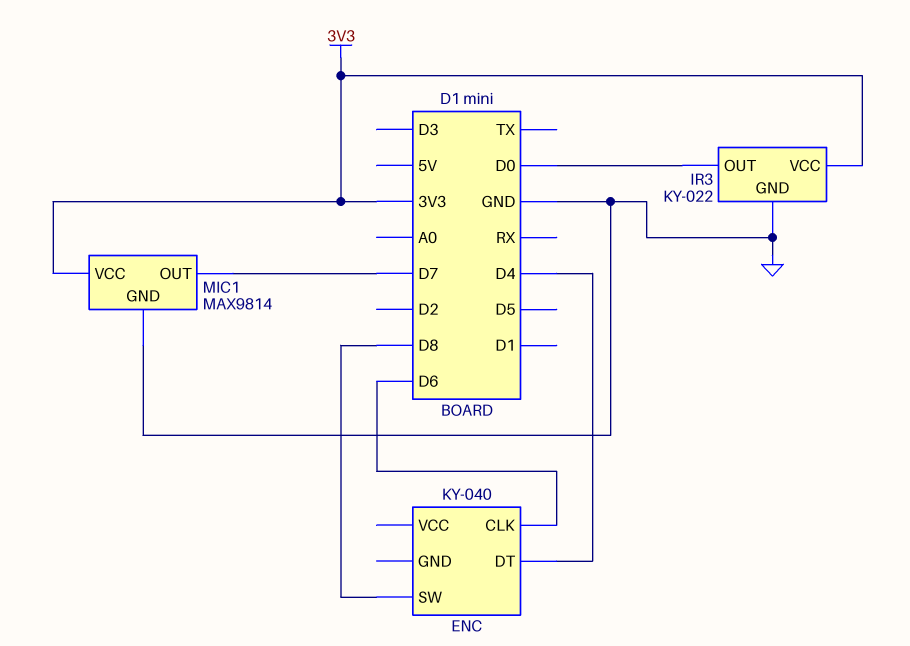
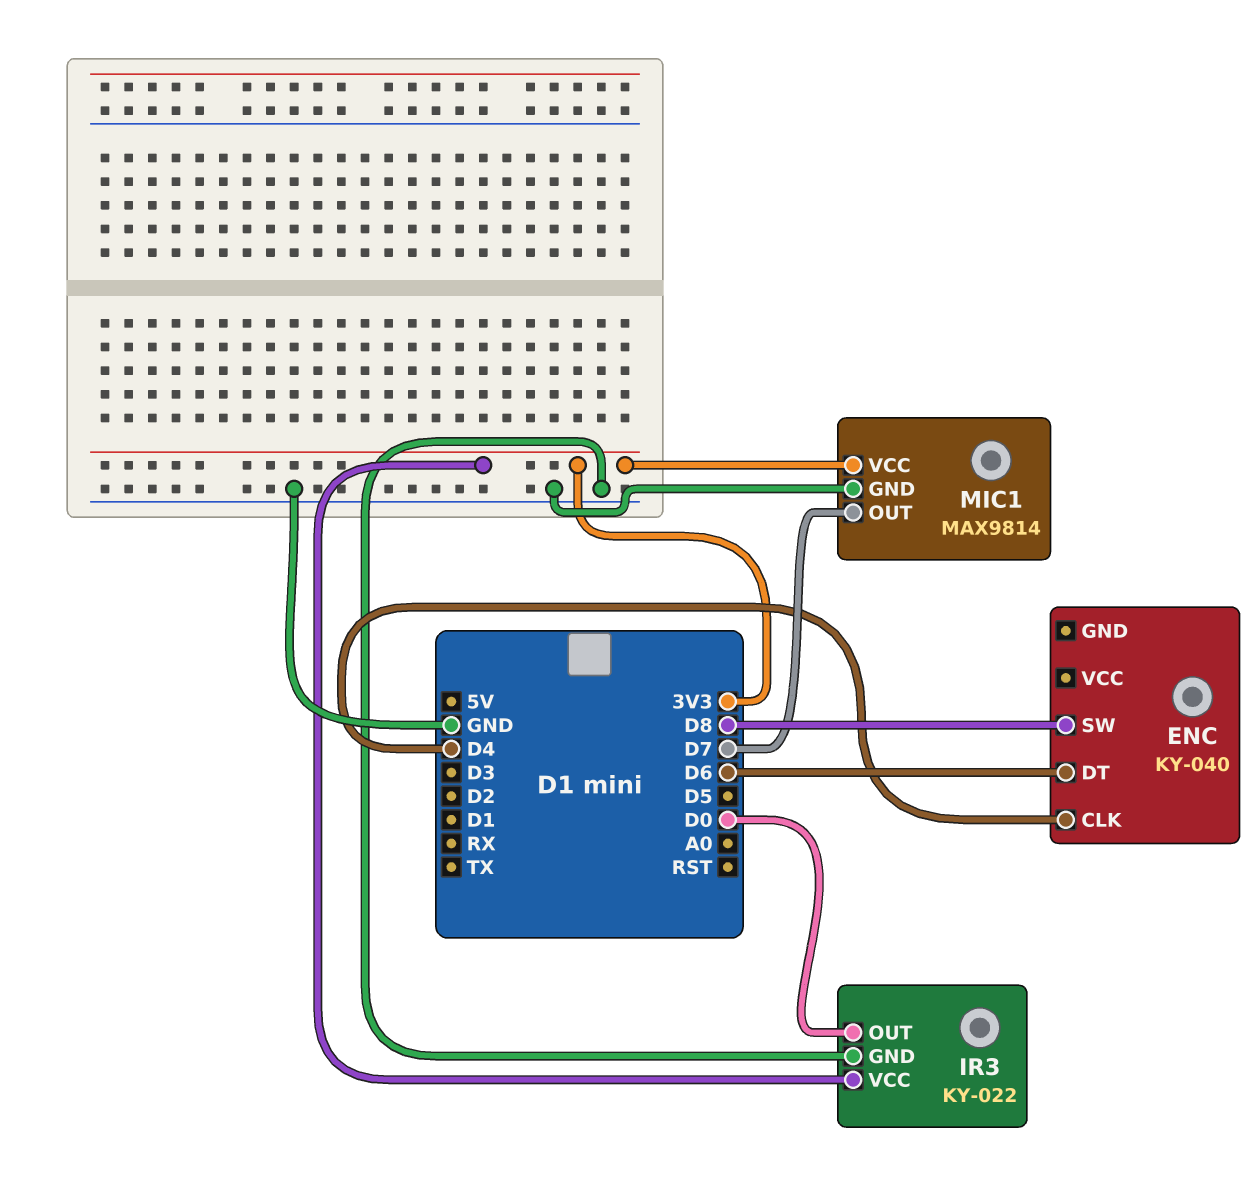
ENC pin CLK: D6 -> D4
ENC pin DT: D4 -> D6

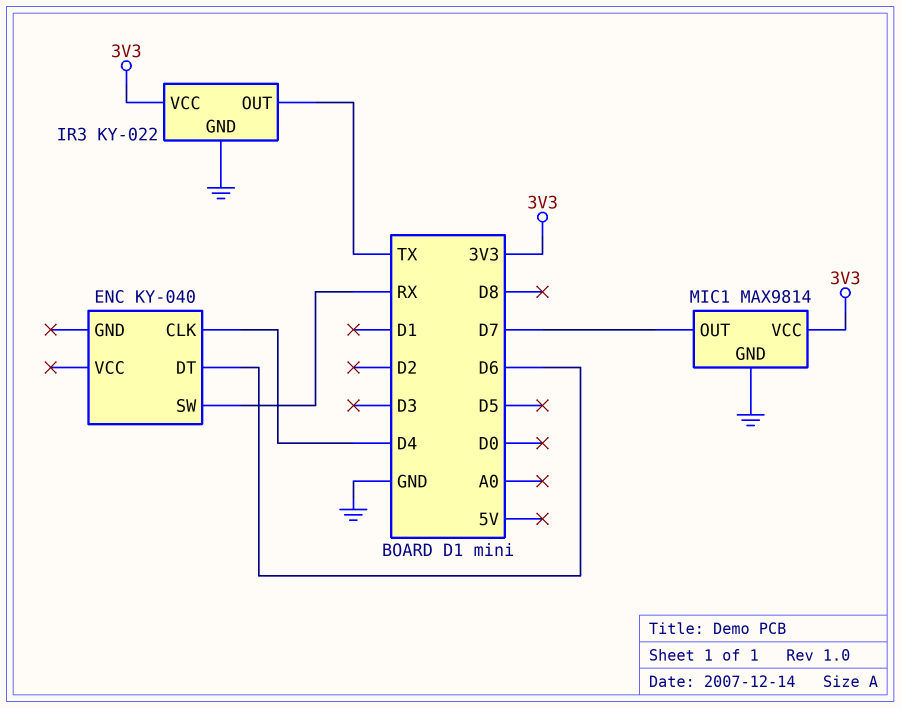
ENC pin SW: D8 -> RX
IR3 pin OUT: D0 -> TX

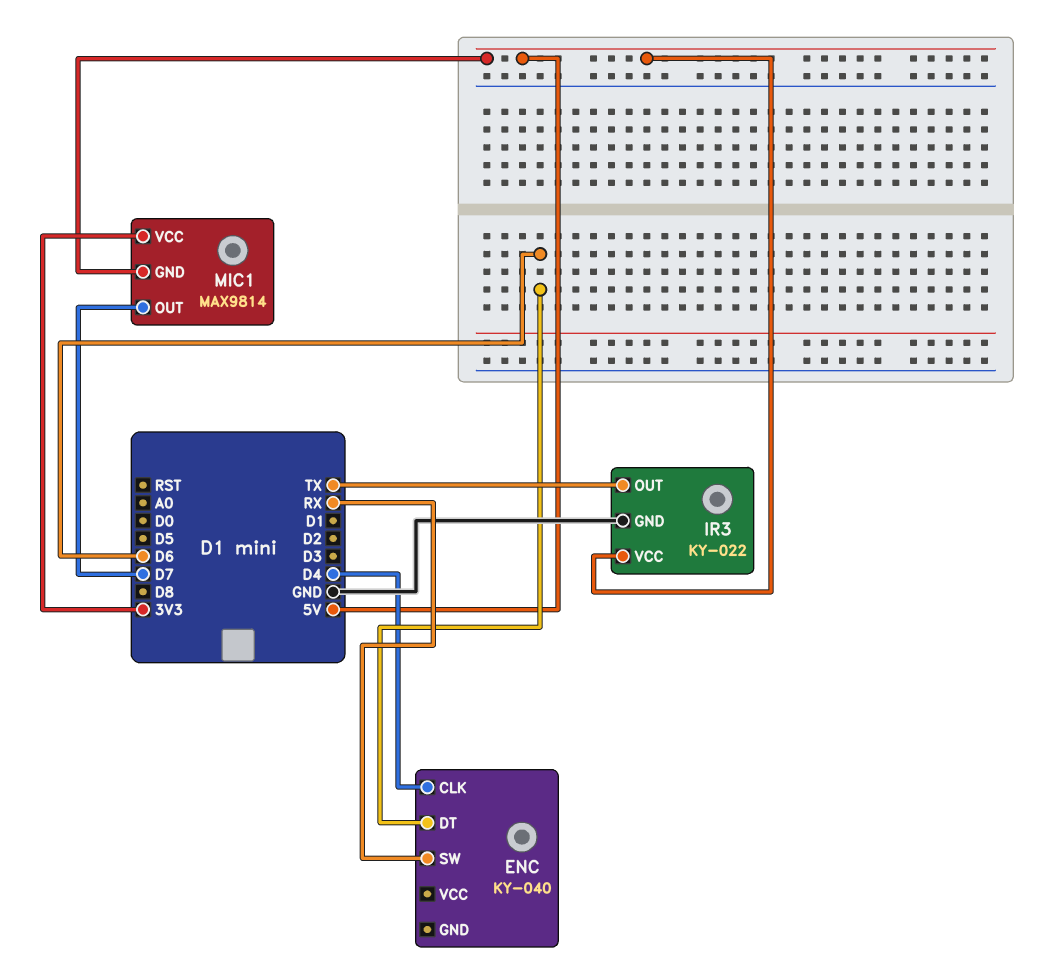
IR3 pin VCC: 3V3 -> 5V
MIC1 pin GND: GND -> 5V

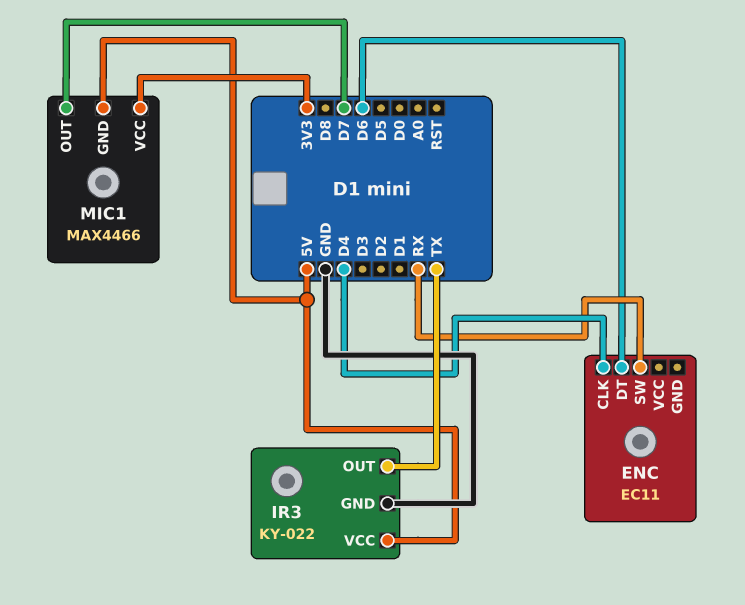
ENC: KY-040 -> EC11
MIC1: MAX9814 -> MAX4466

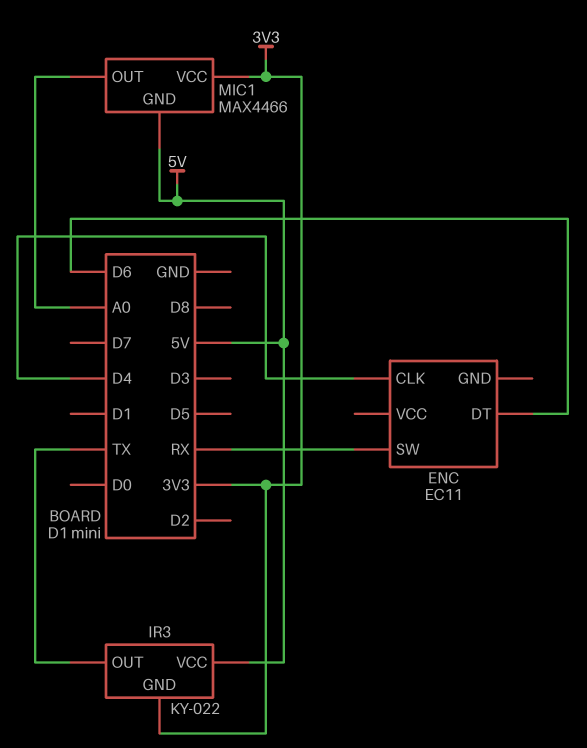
IR3 pin GND: GND -> 3V3
MIC1 pin OUT: D7 -> A0

